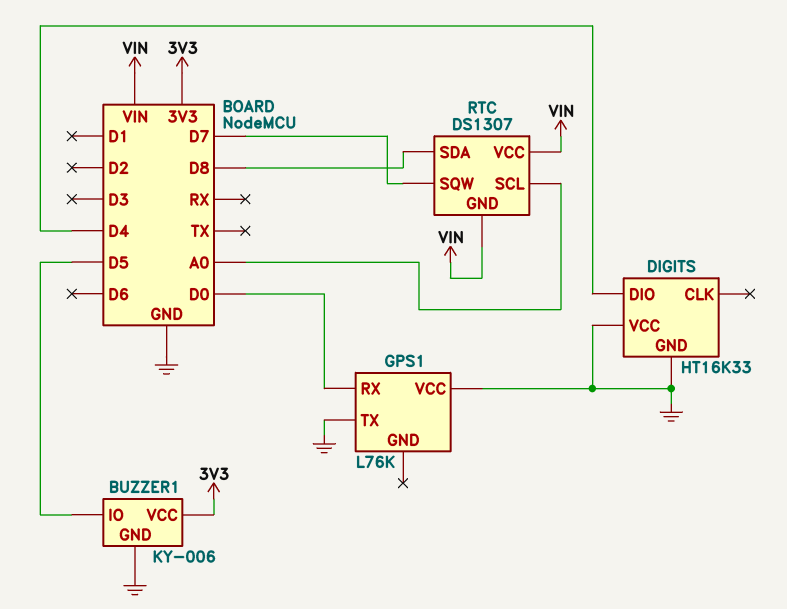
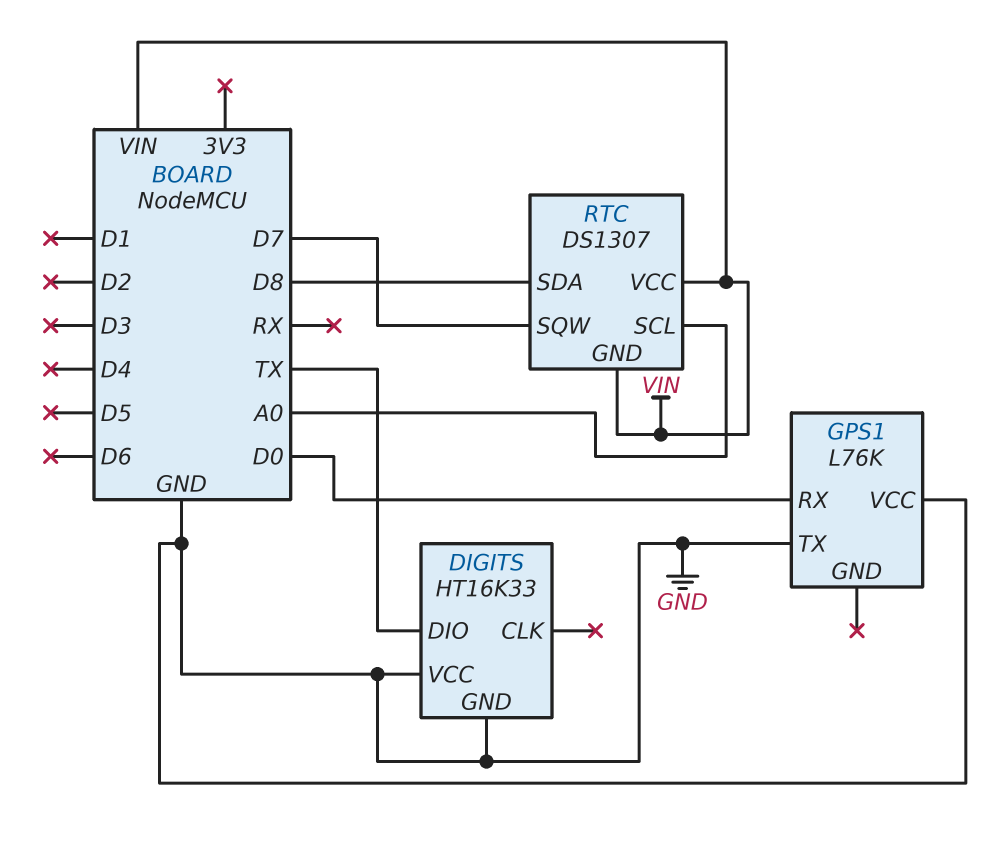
BUZZER1: KY-006 -> none
BUZZER1 pin GND: GND -> none
BUZZER1 pin IO: D5 -> none
BUZZER1 pin VCC: 3V3 -> none
DIGITS pin DIO: D4 -> TX

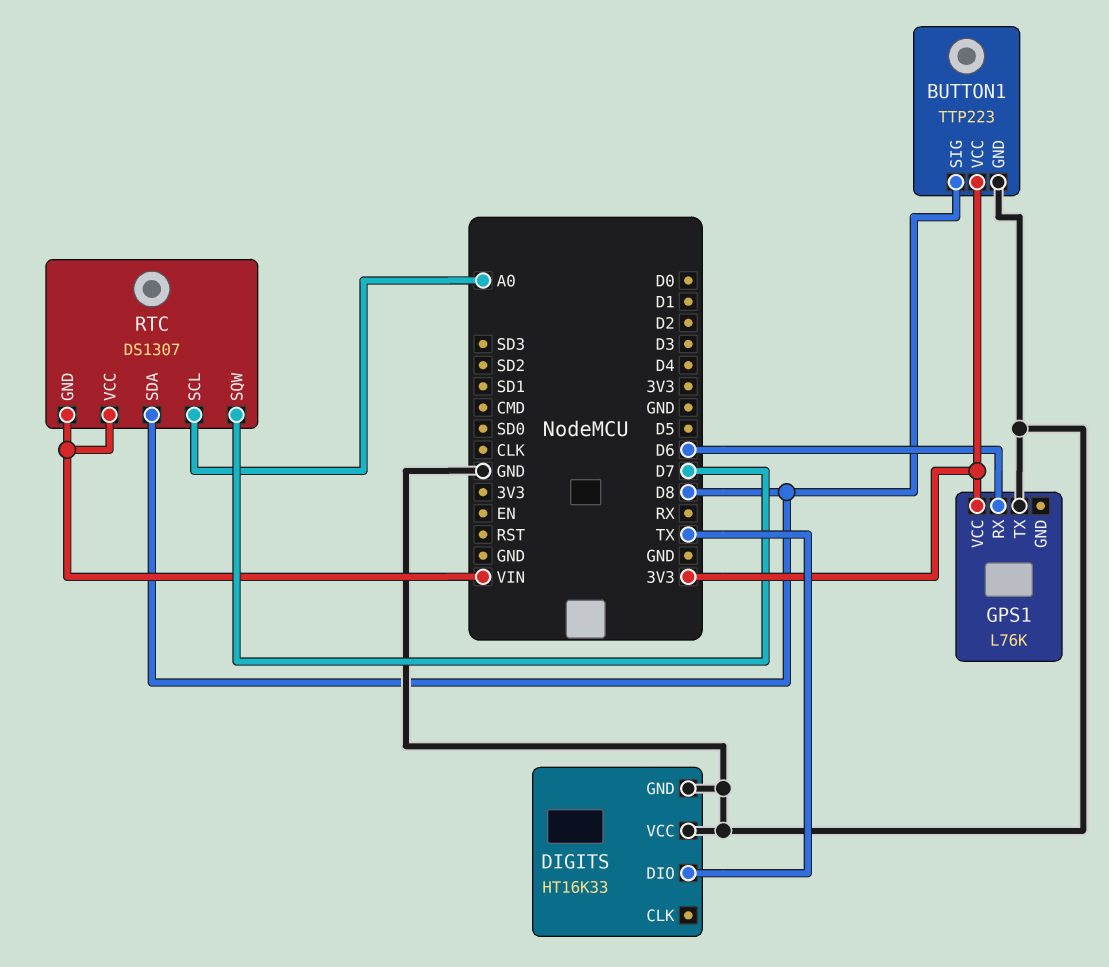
BUTTON1: none -> TTP223
BUTTON1 pin GND: none -> GND
BUTTON1 pin SIG: none -> D8
BUTTON1 pin VCC: none -> 3V3
GPS1 pin RX: D0 -> D6
GPS1 pin VCC: GND -> 3V3

